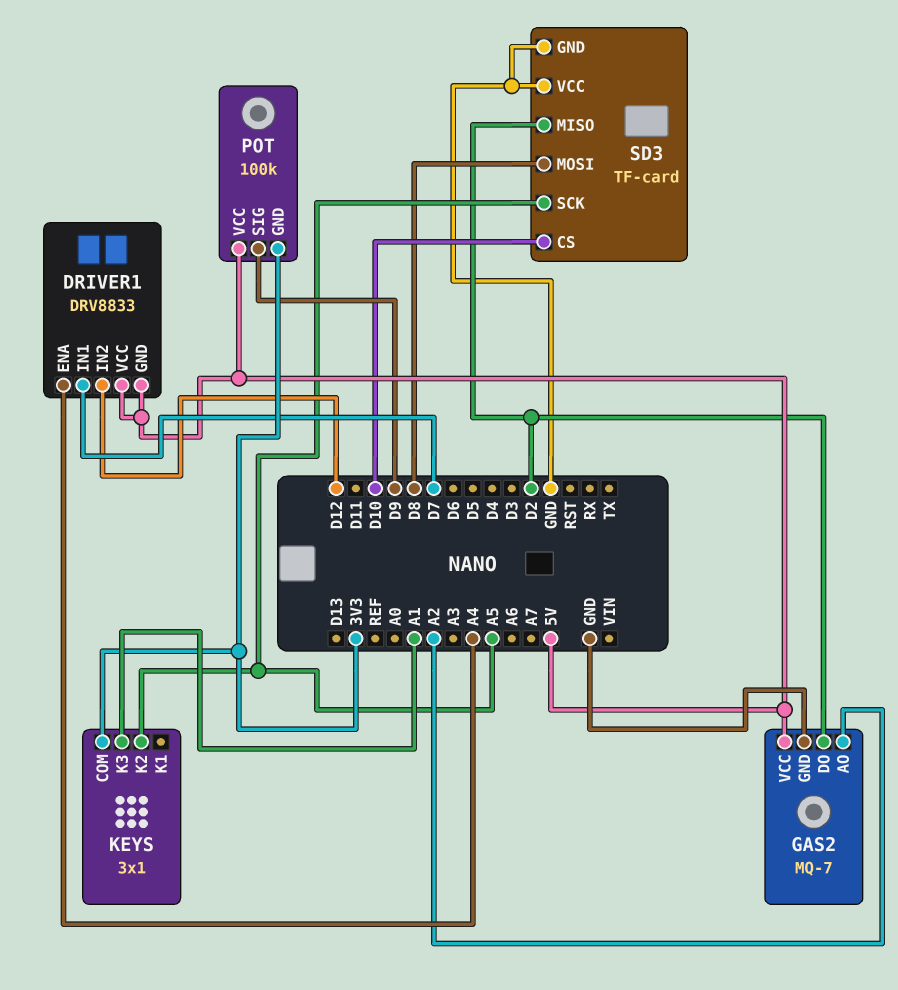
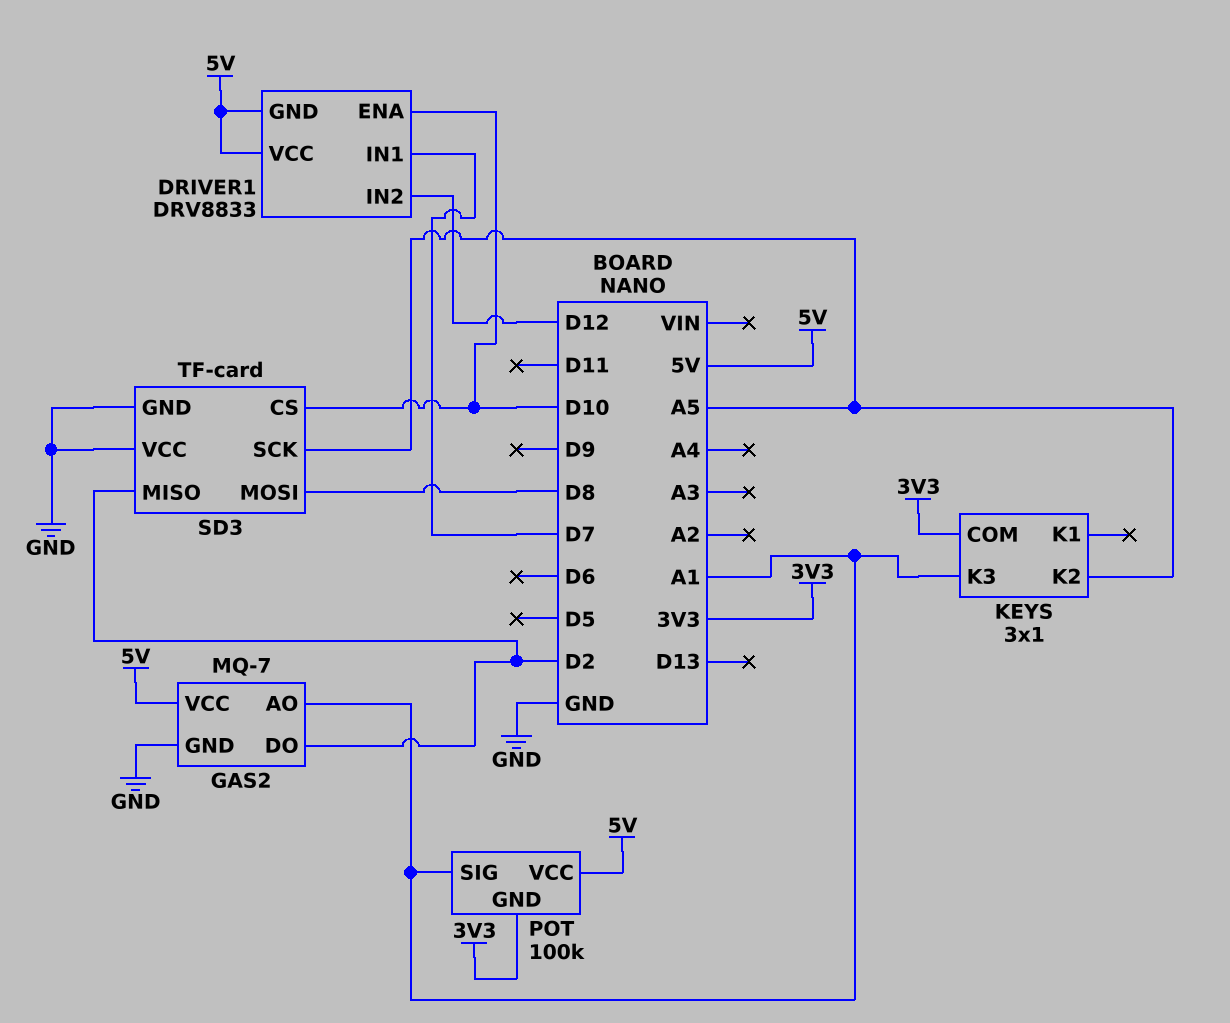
DRIVER1 pin ENA: A4 -> D10
GAS2 pin AO: A2 -> A1
POT pin SIG: D9 -> A1

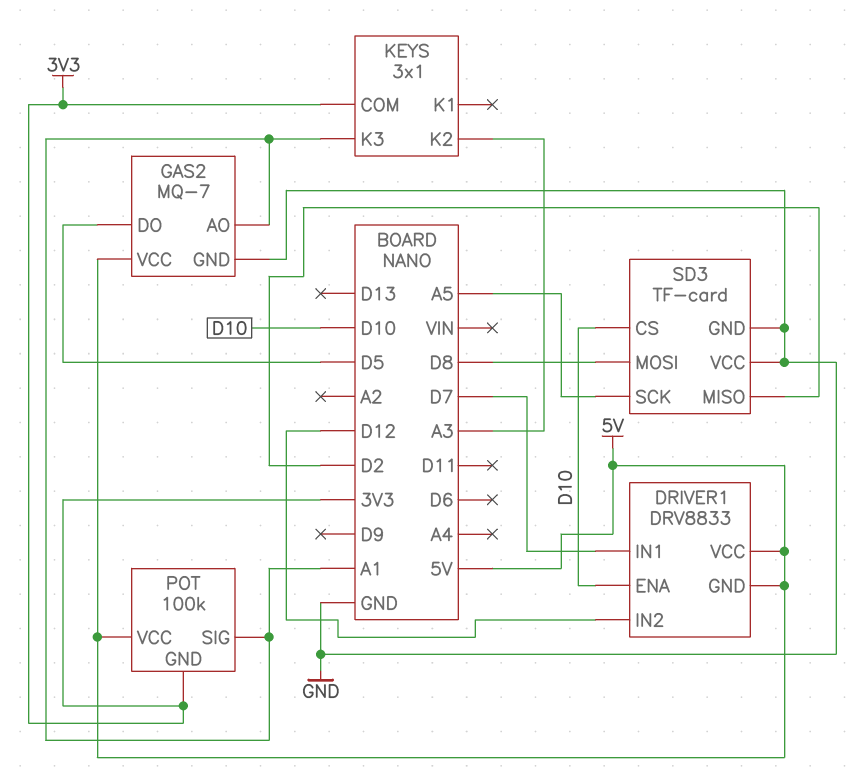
GAS2 pin DO: D2 -> D5
KEYS pin K2: A5 -> A3

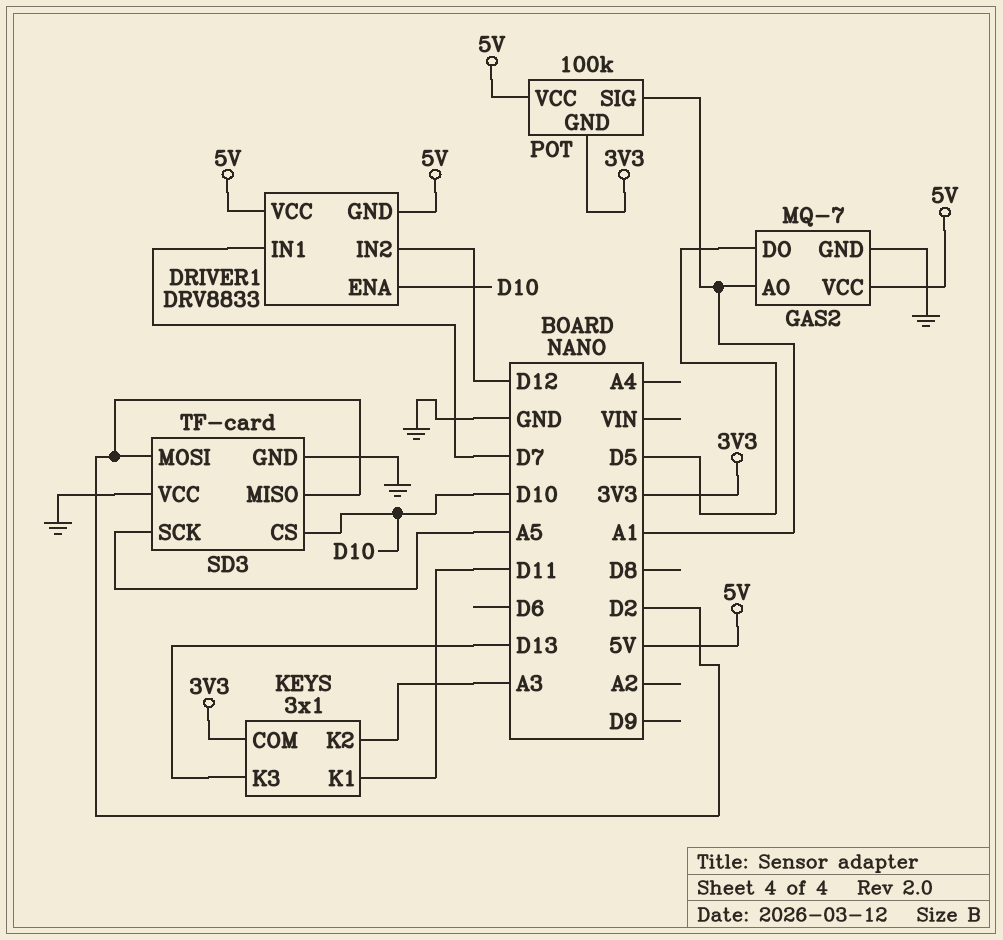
KEYS pin K1: none -> D11
KEYS pin K3: A1 -> D13
SD3 pin MOSI: D8 -> D2

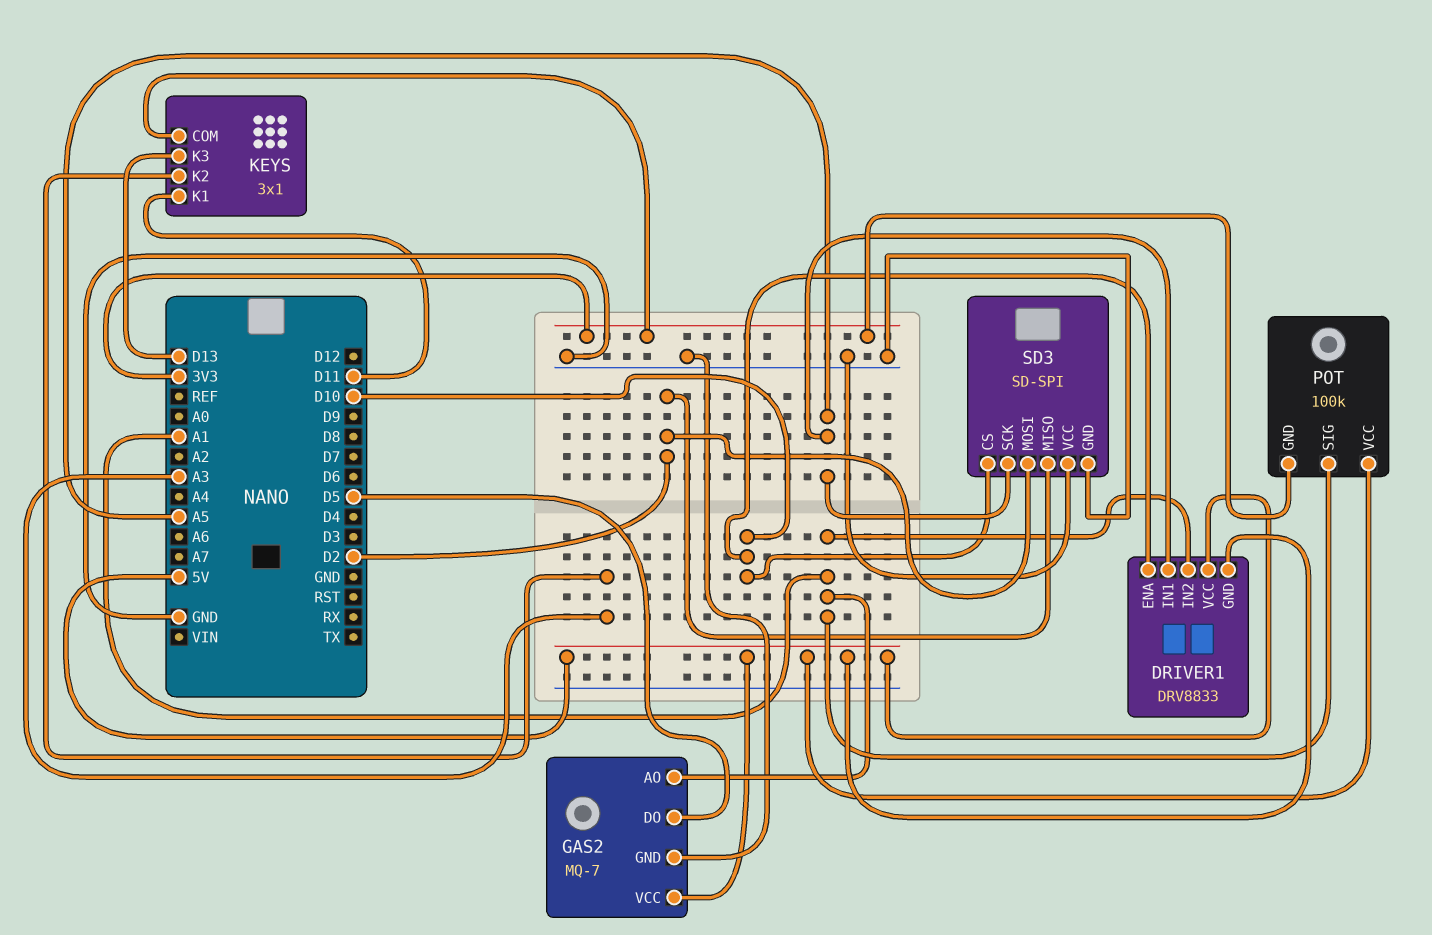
DRIVER1 pin IN1: D7 -> A5
DRIVER1 pin IN2: D12 -> A1
SD3: TF-card -> SD-SPI

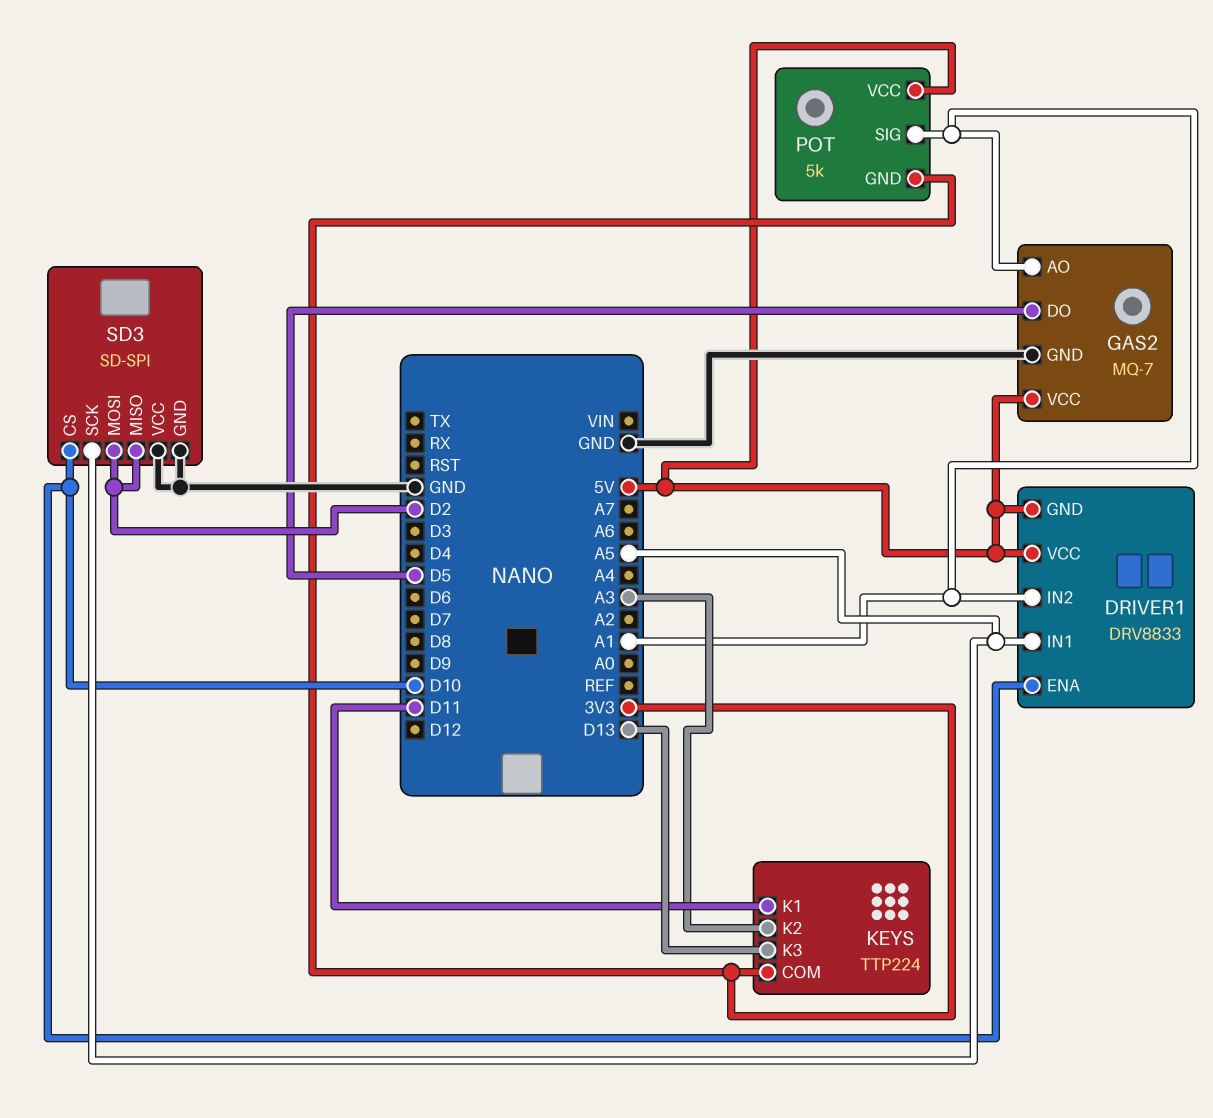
KEYS: 3x1 -> TTP224
POT: 100k -> 5k

